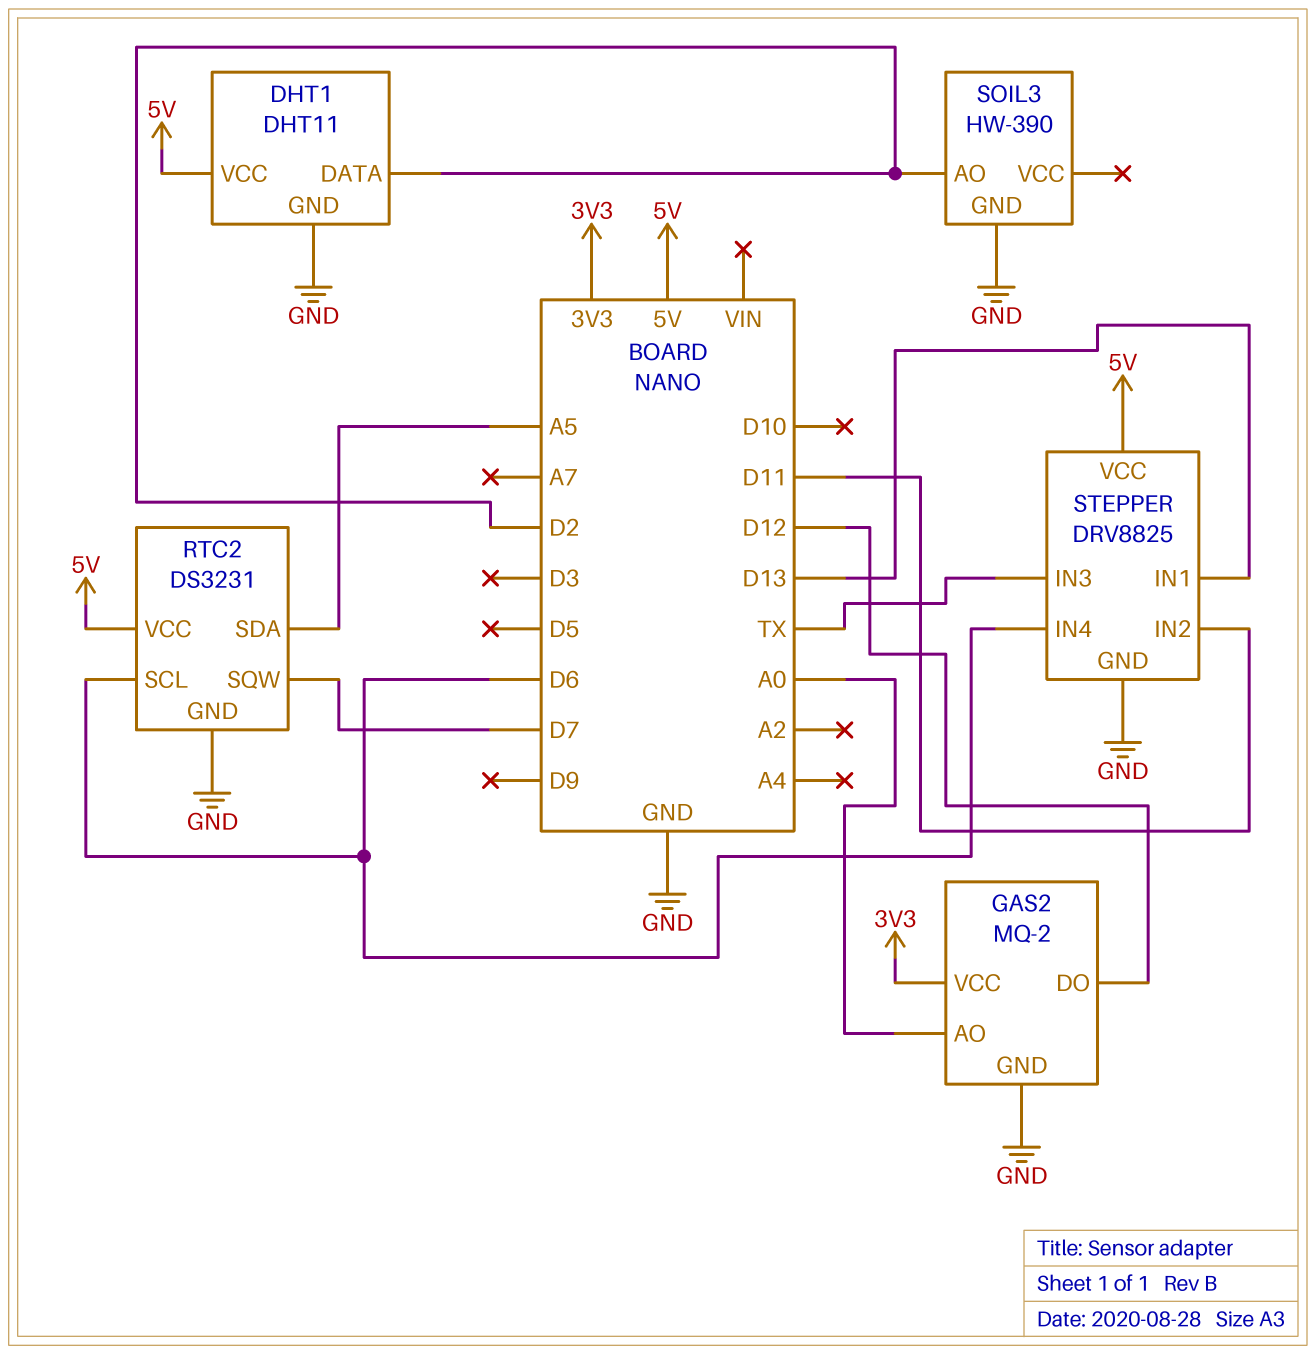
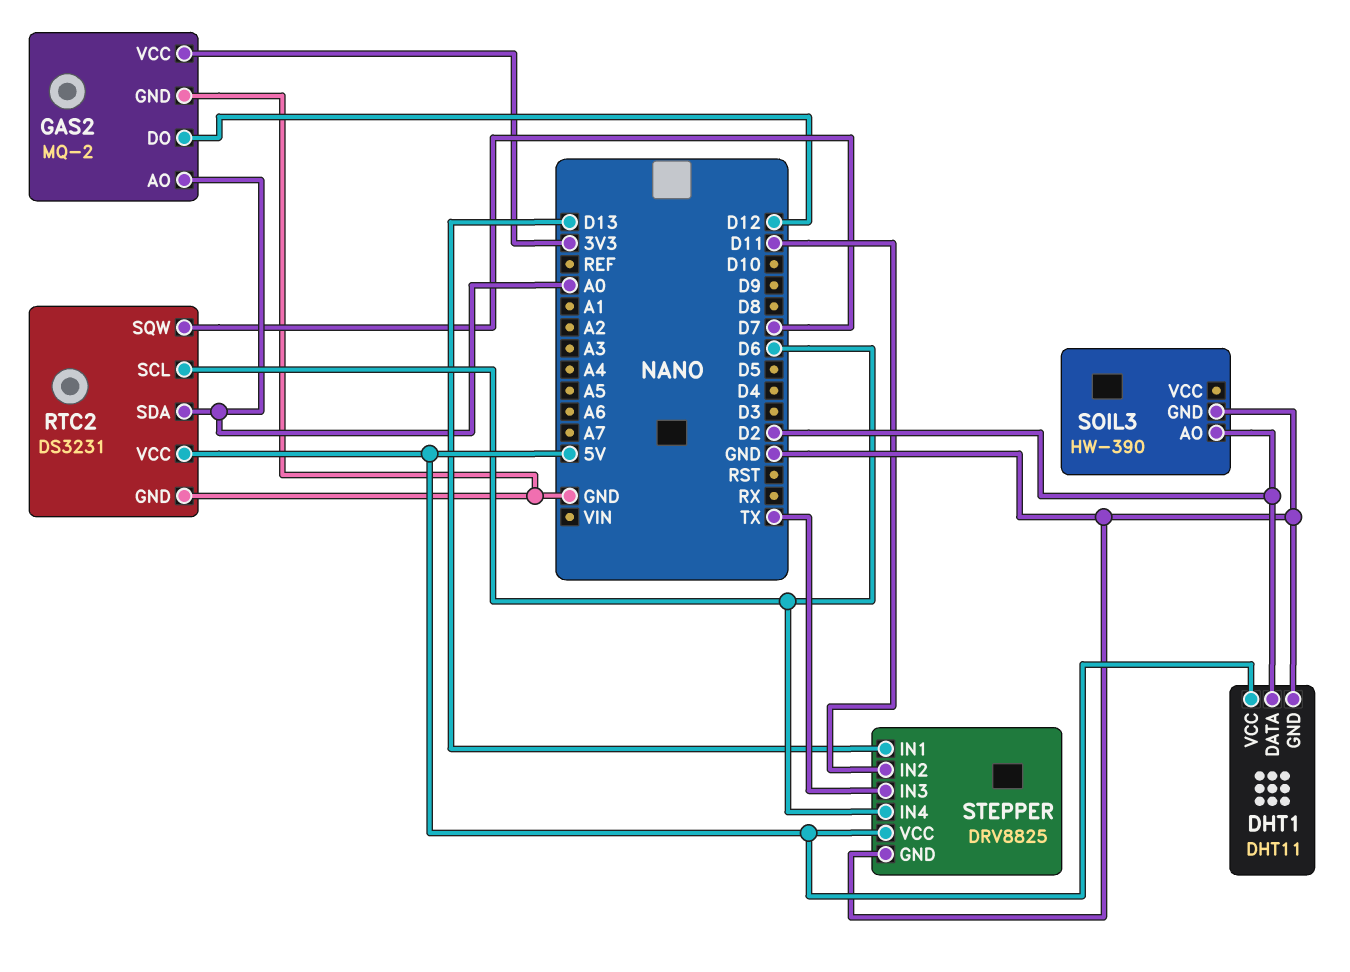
RTC2 pin SDA: A5 -> A0

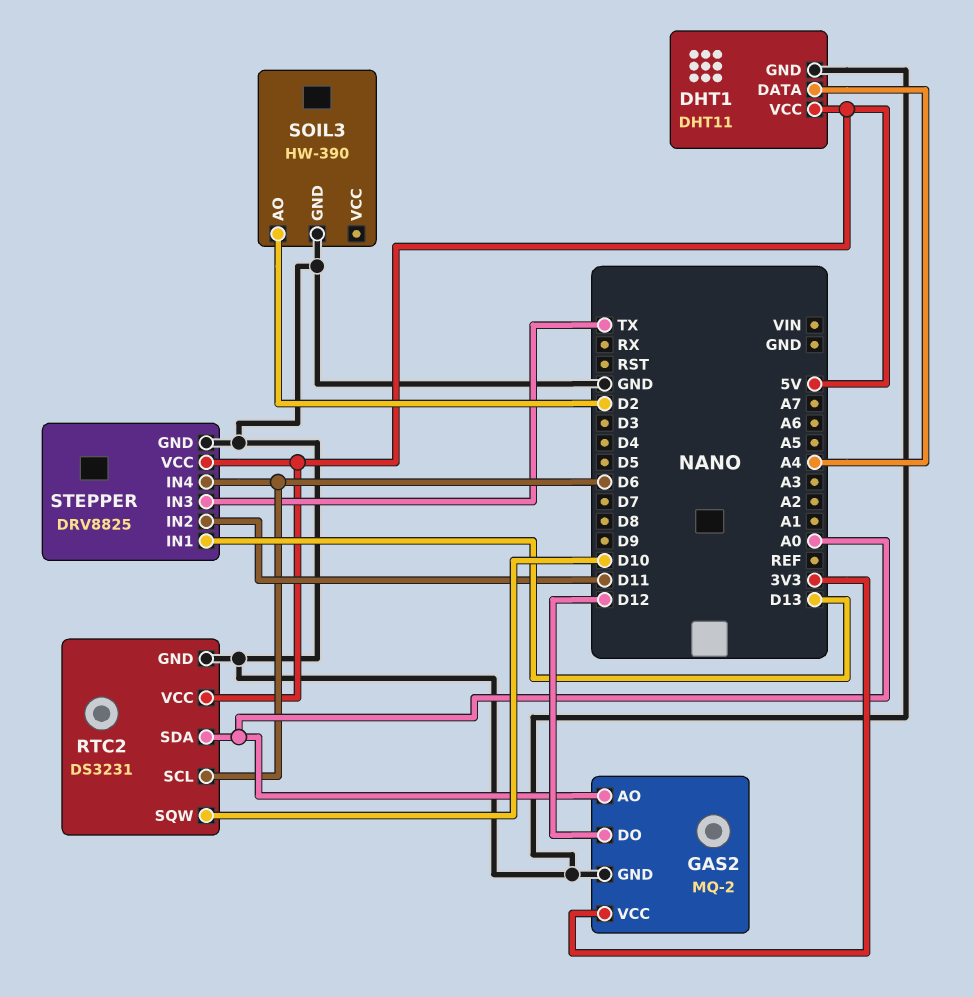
DHT1 pin DATA: D2 -> A4
RTC2 pin SQW: D7 -> D10

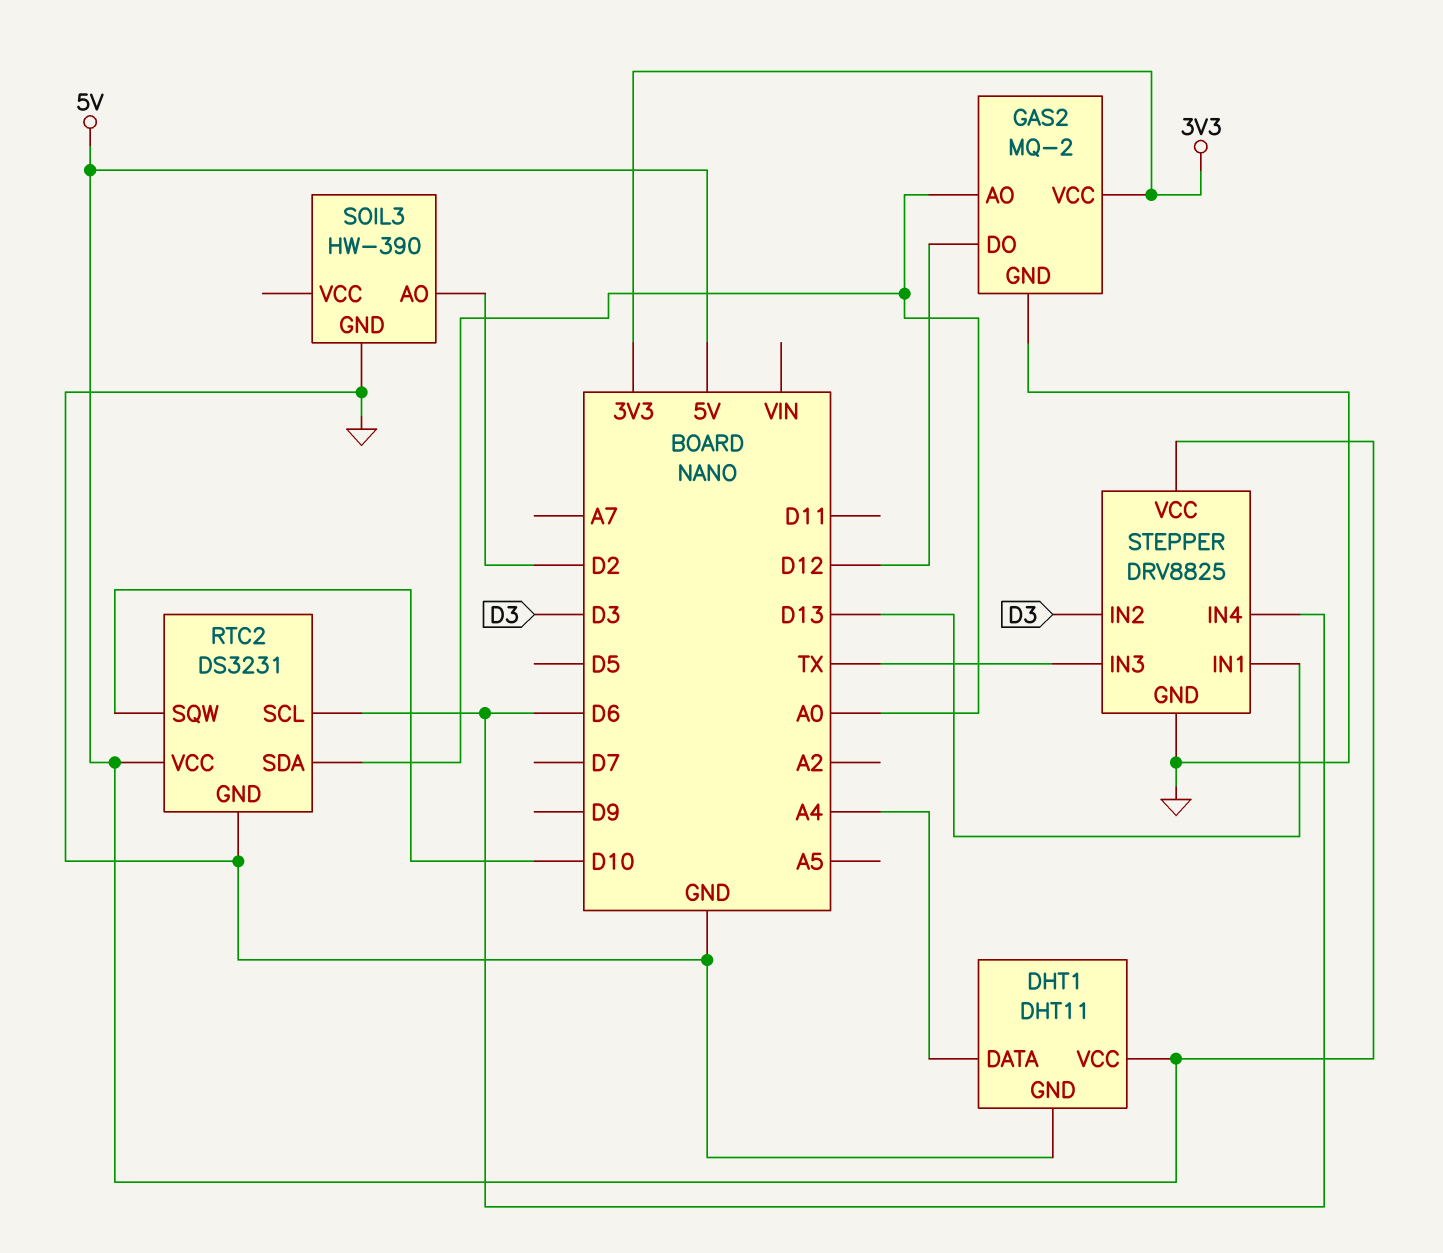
STEPPER pin IN2: D11 -> D3

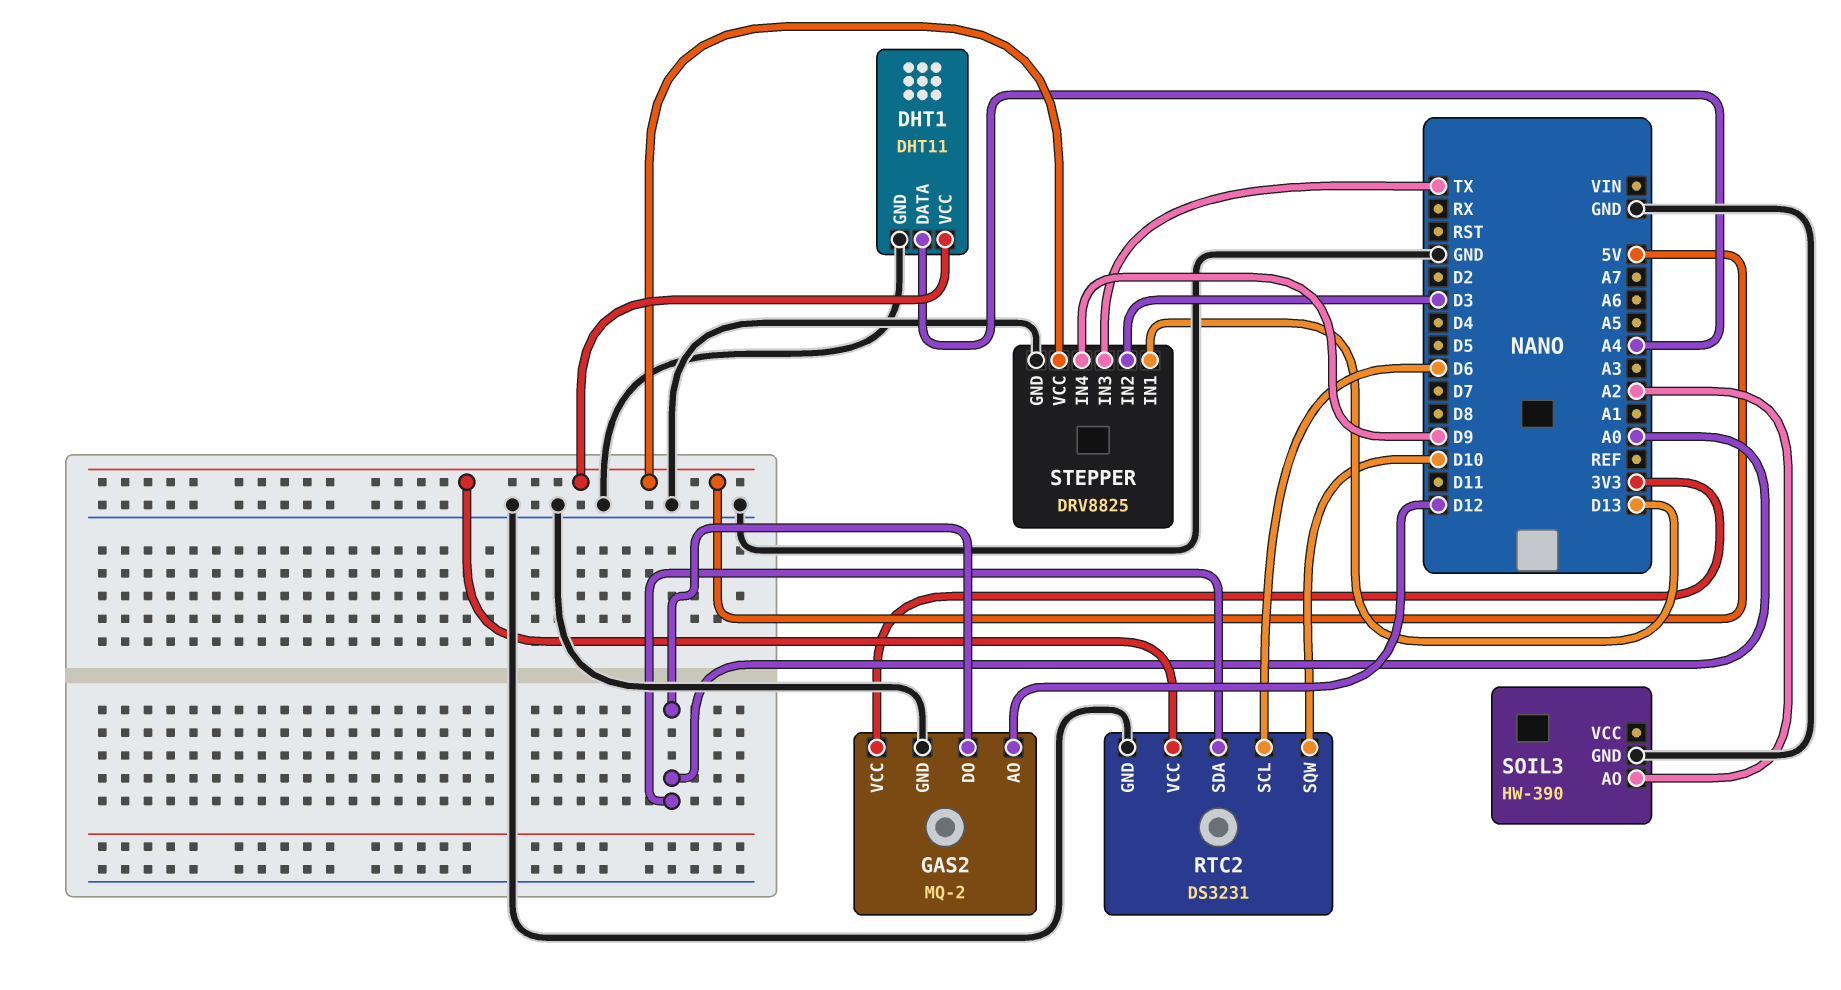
GAS2 pin AO: A0 -> D12
GAS2 pin DO: D12 -> A0
SOIL3 pin AO: D2 -> A2
STEPPER pin IN4: D6 -> D9

